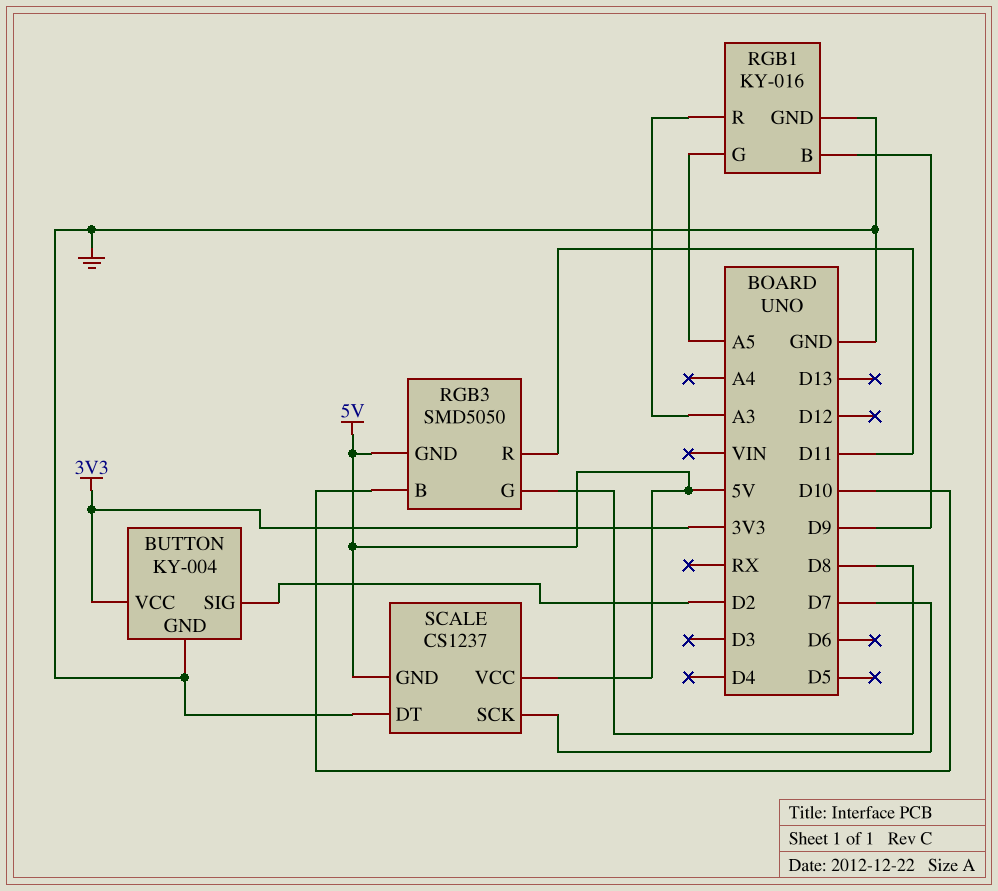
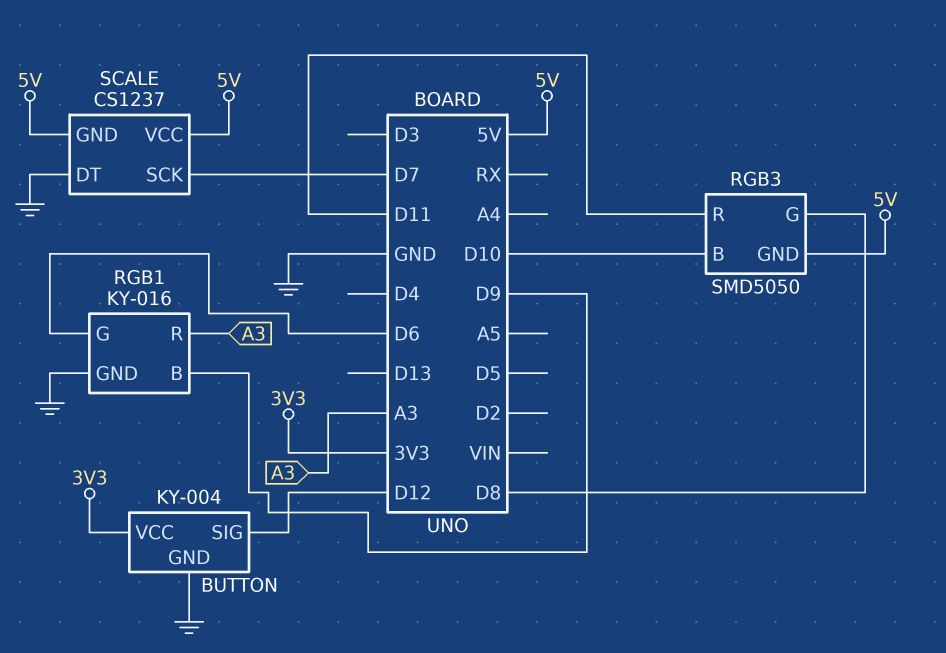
BUTTON pin SIG: D2 -> D12
RGB1 pin G: A5 -> D6

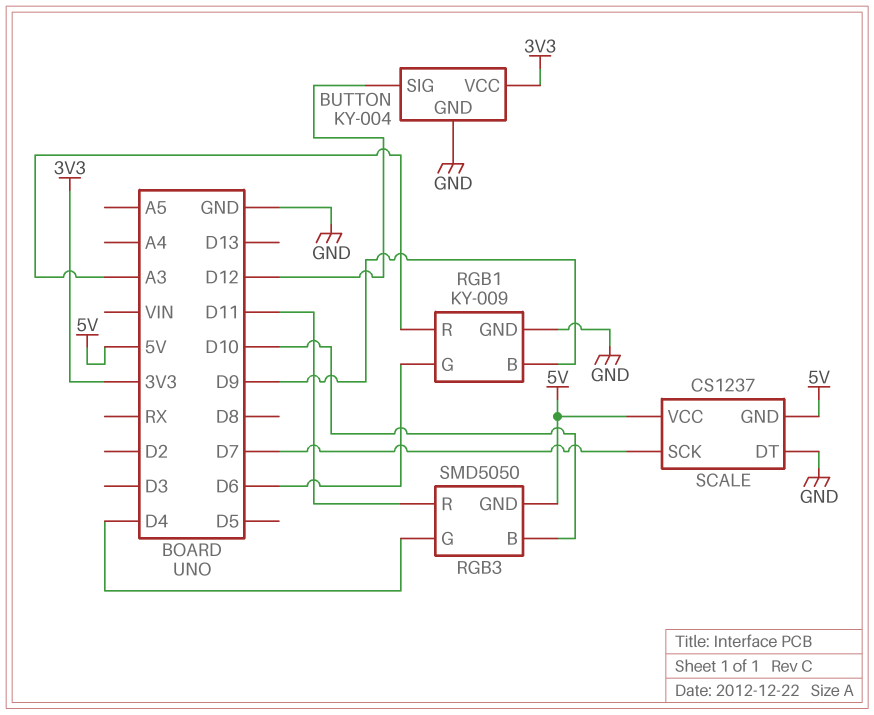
RGB1: KY-016 -> KY-009
RGB3 pin G: D8 -> D4

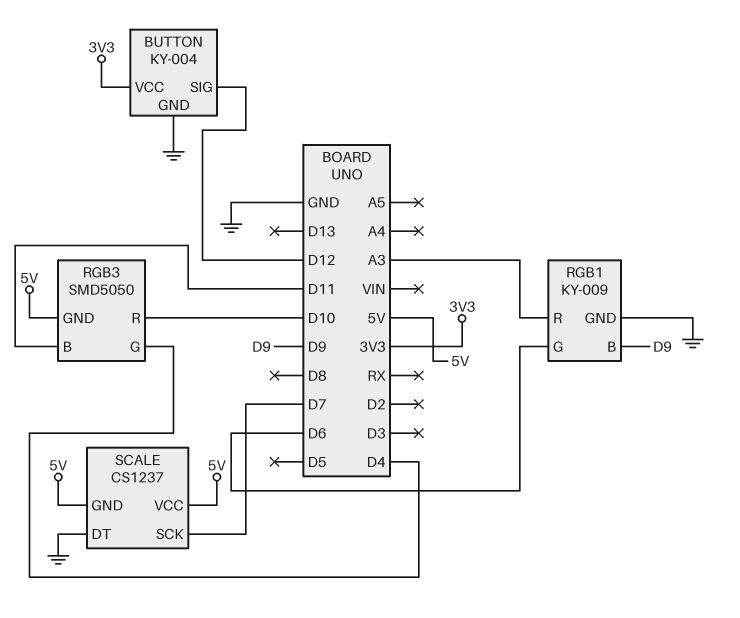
RGB3 pin B: D10 -> D11
RGB3 pin R: D11 -> D10

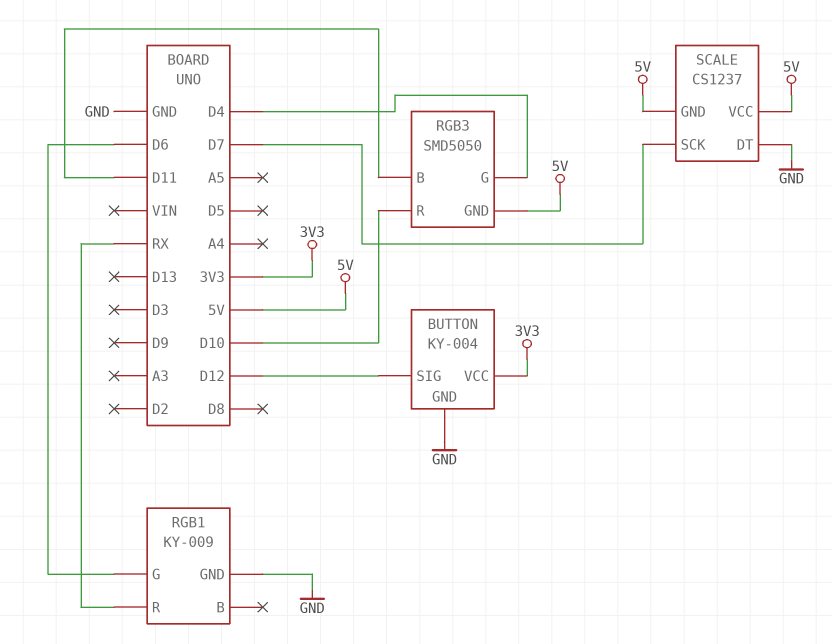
RGB1 pin B: D9 -> none
RGB1 pin R: A3 -> RX

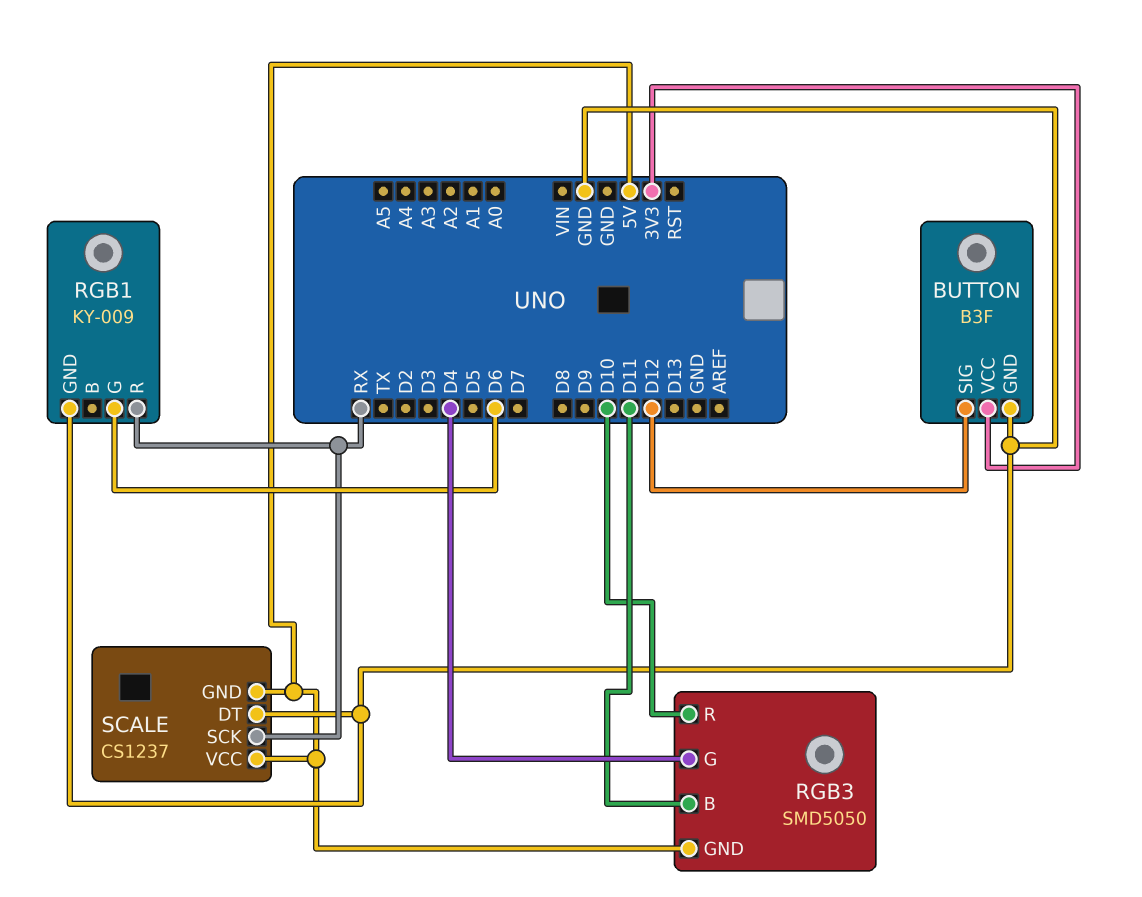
BUTTON: KY-004 -> B3F
SCALE pin SCK: D7 -> RX

